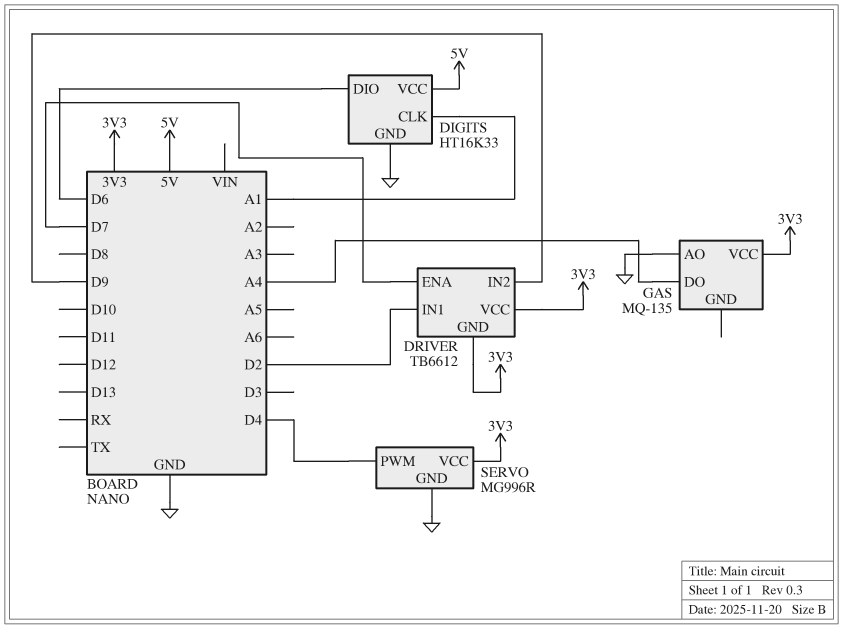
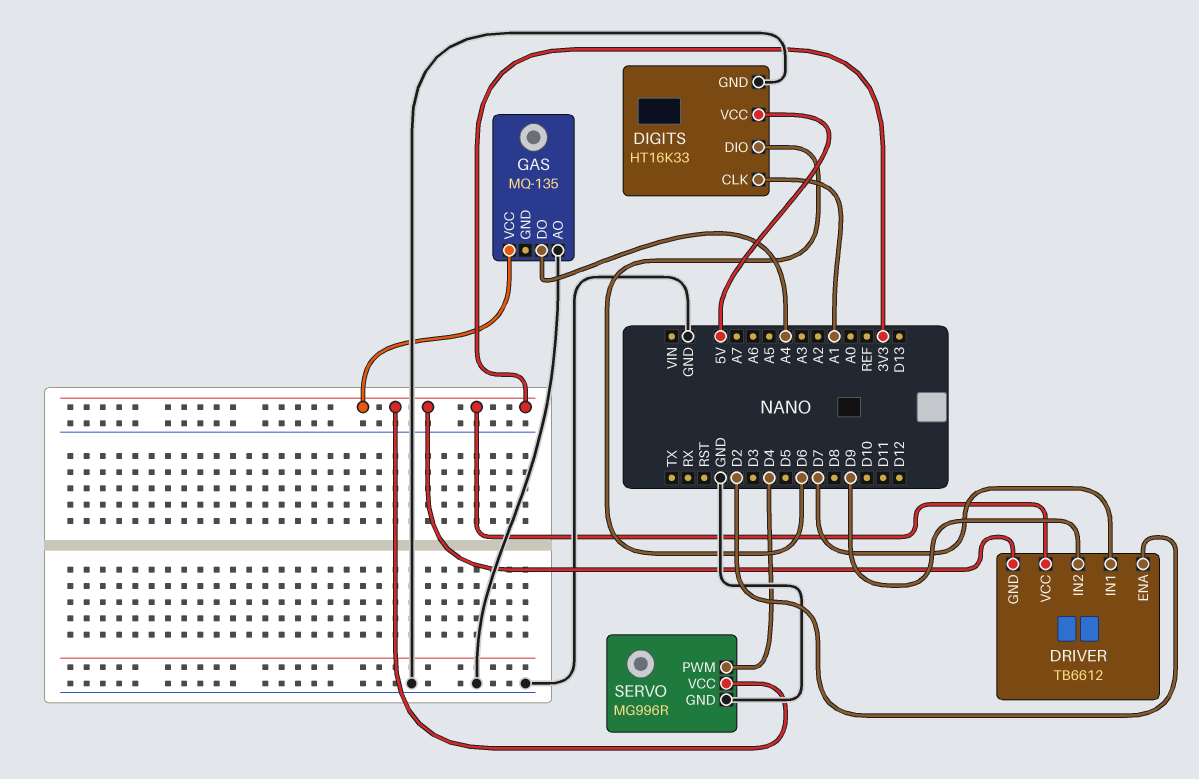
DRIVER pin ENA: D7 -> D2
DRIVER pin IN1: D2 -> D7

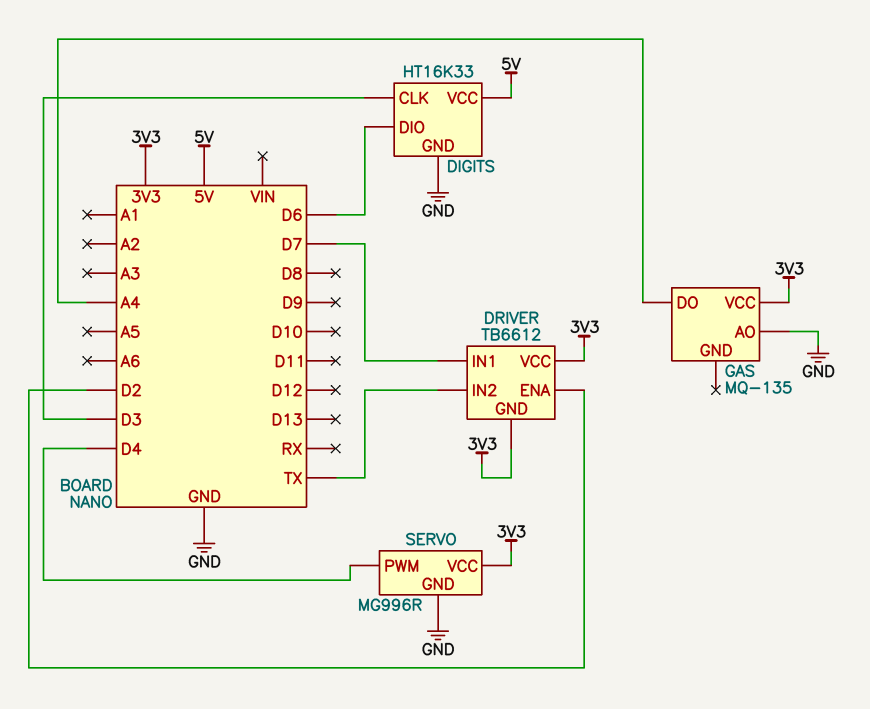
DIGITS pin CLK: A1 -> D3
DRIVER pin IN2: D9 -> TX

